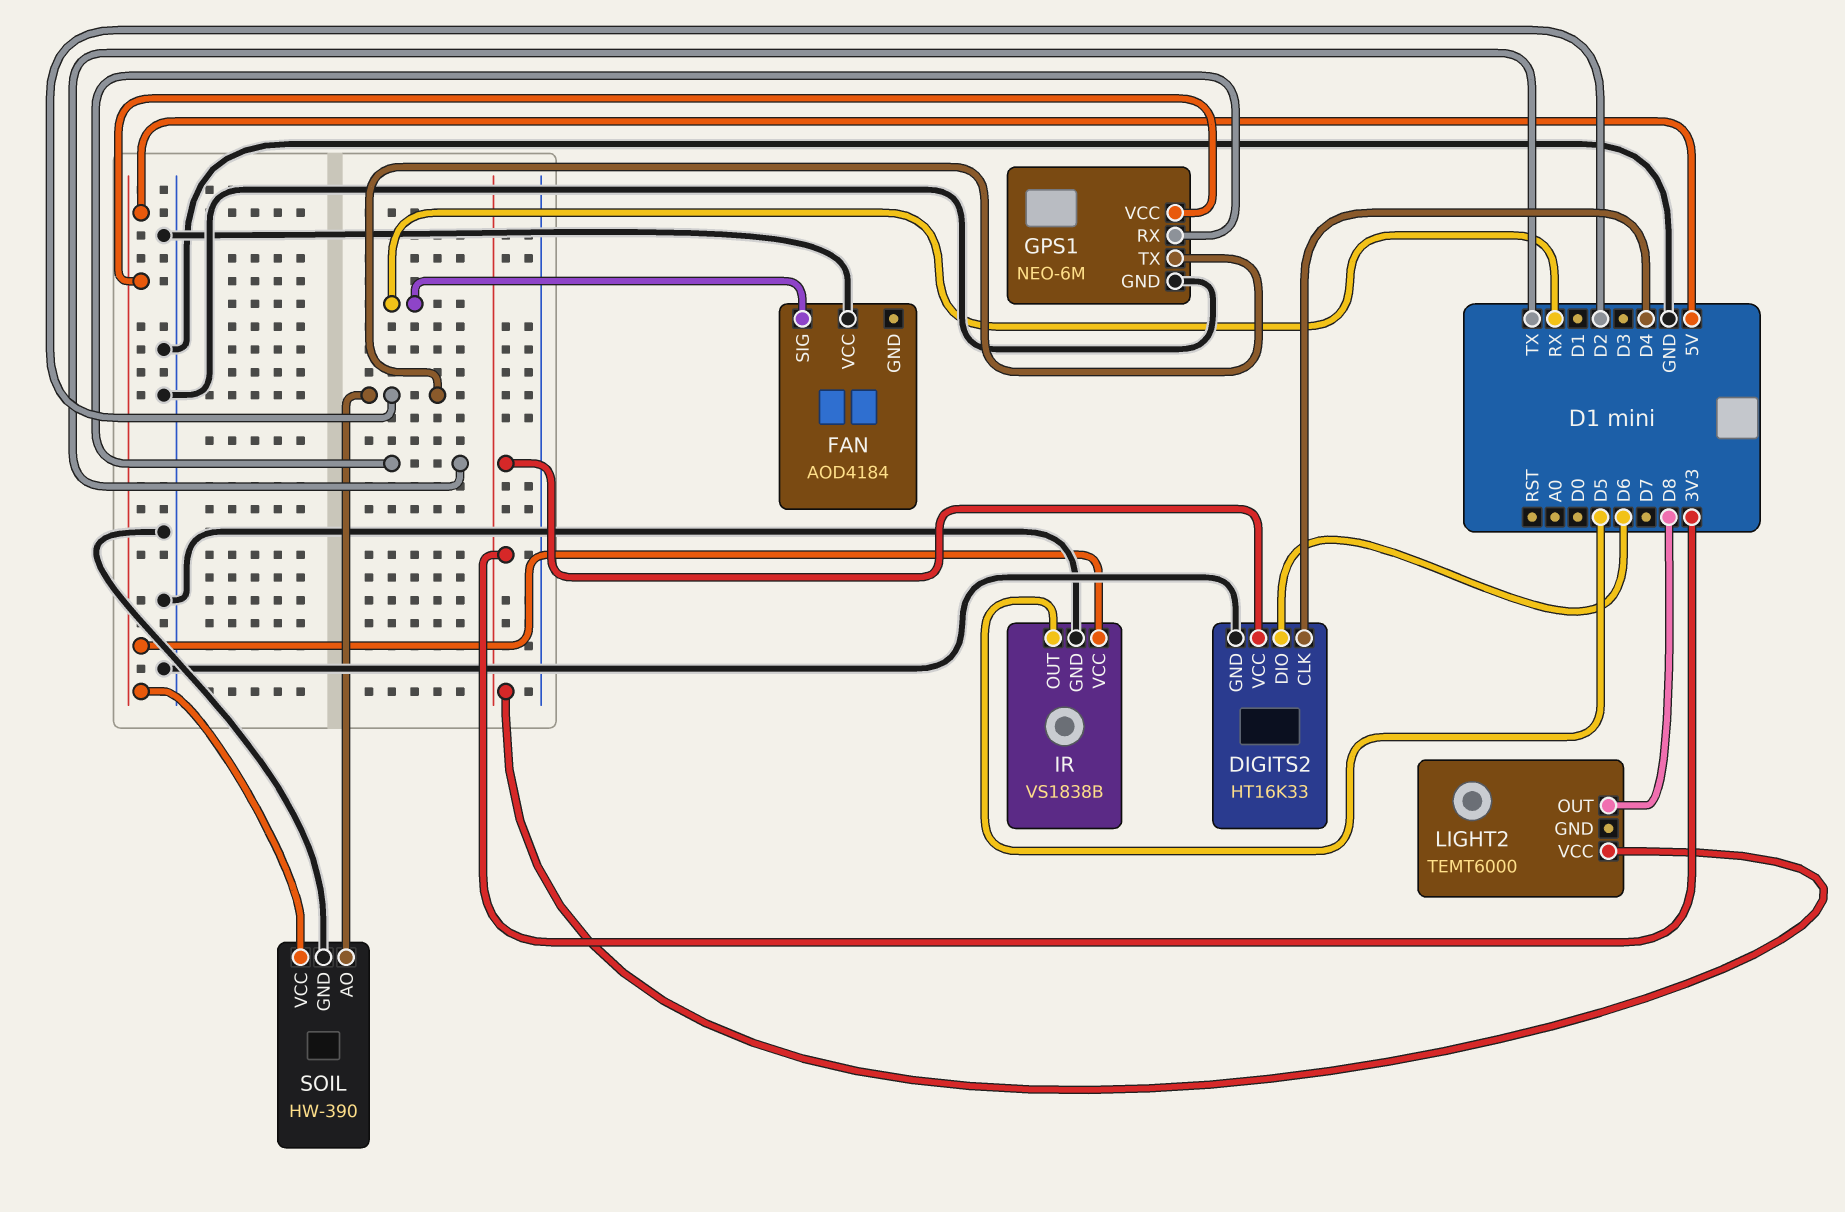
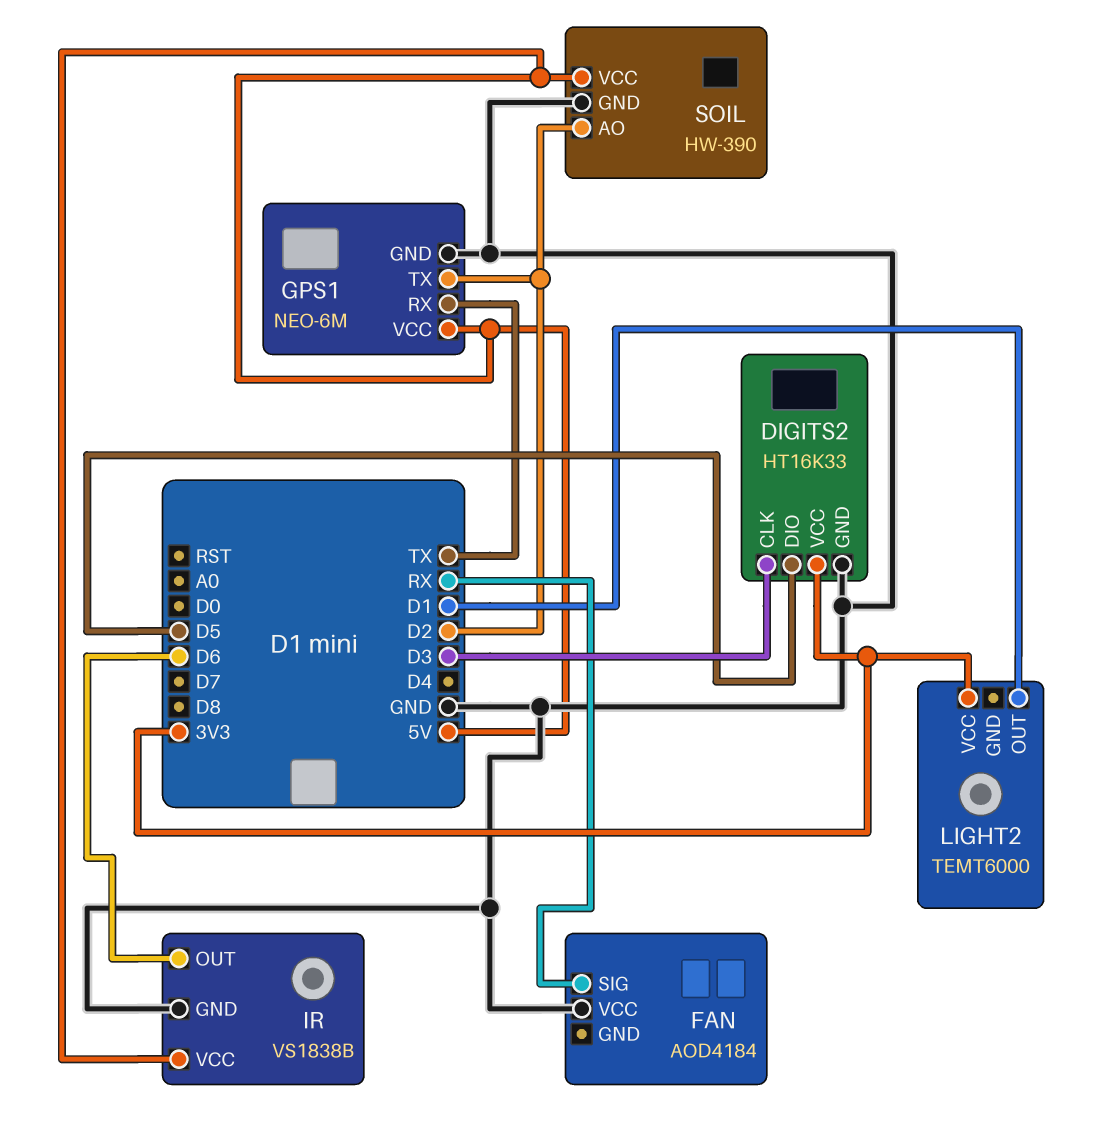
DIGITS2 pin CLK: D4 -> D3
DIGITS2 pin DIO: D6 -> D5
IR pin OUT: D5 -> D6
LIGHT2 pin OUT: D8 -> D1

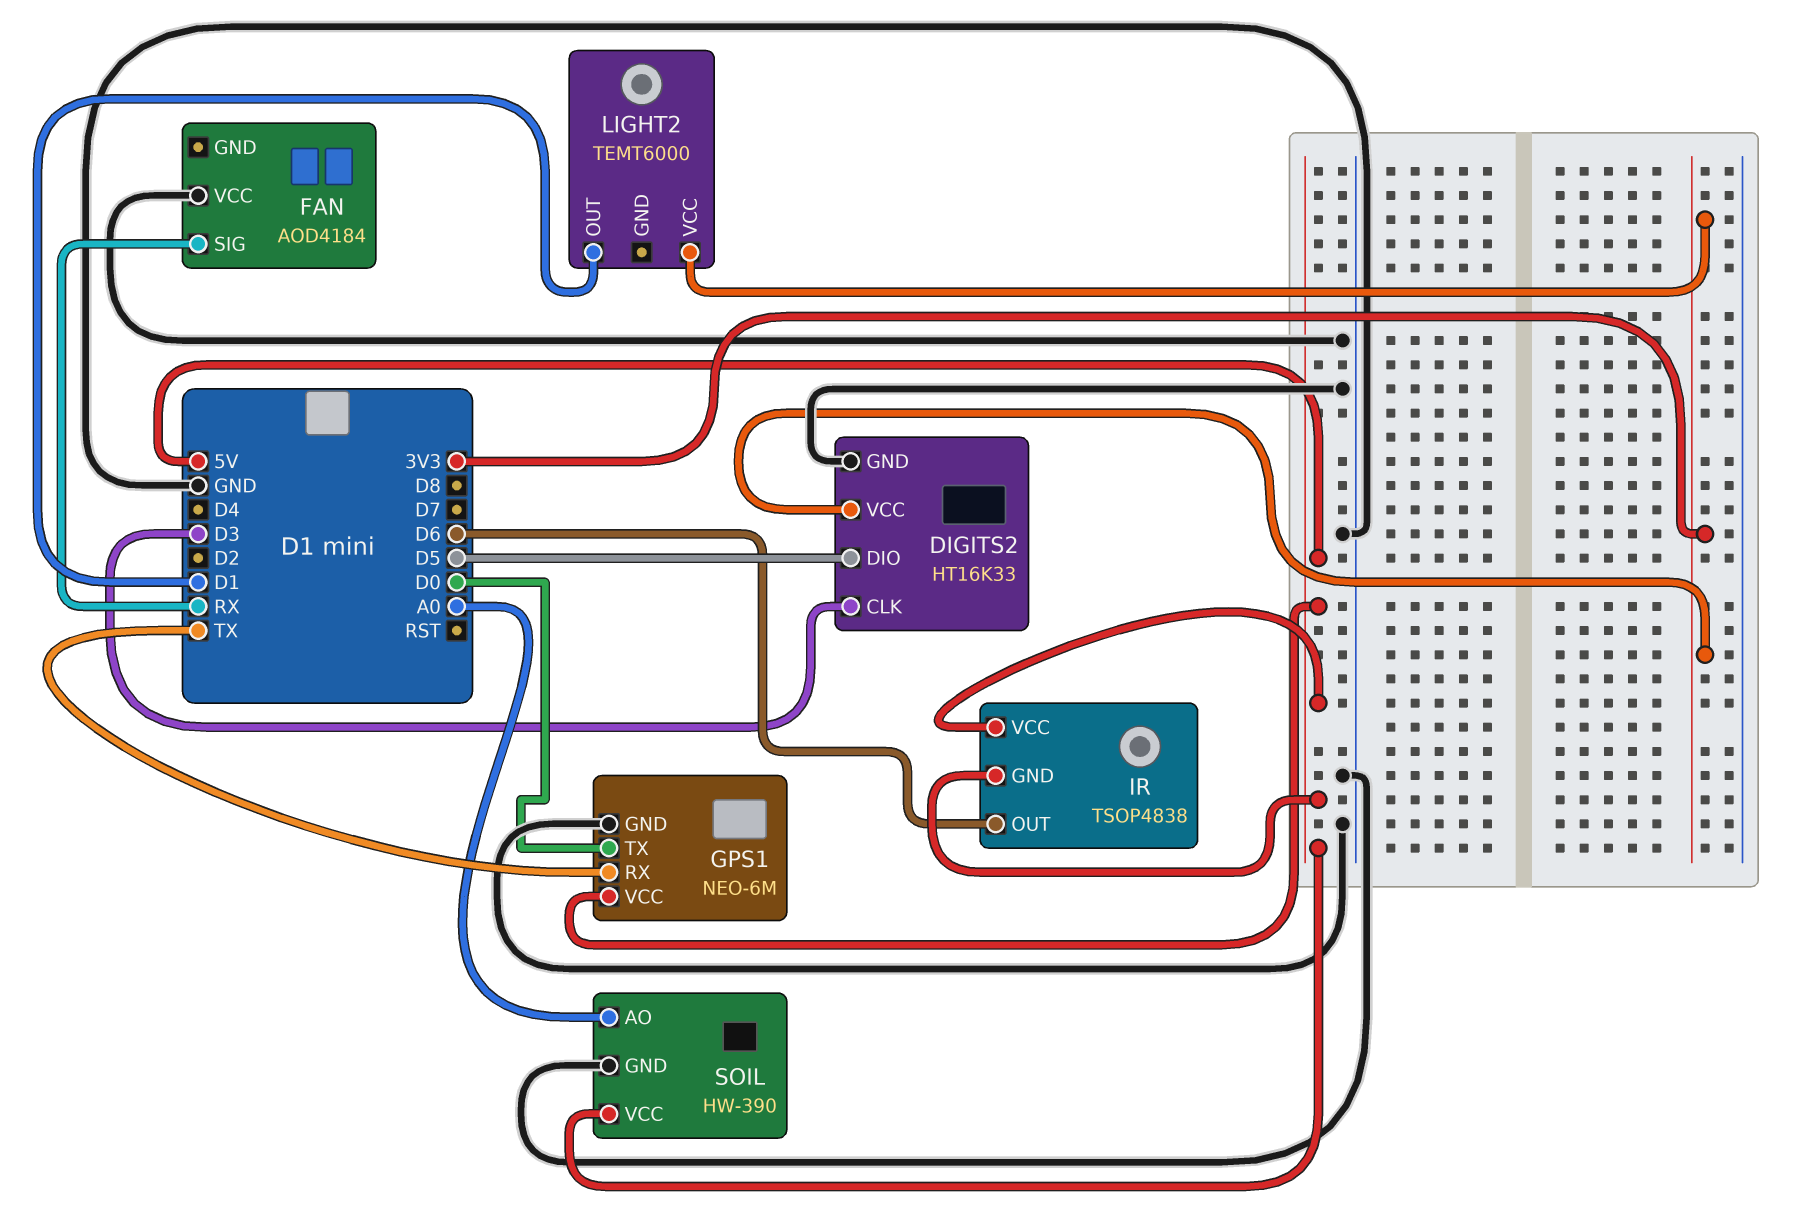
GPS1 pin TX: D2 -> D0
IR: VS1838B -> TSOP4838
IR pin GND: GND -> 5V
SOIL pin AO: D2 -> A0

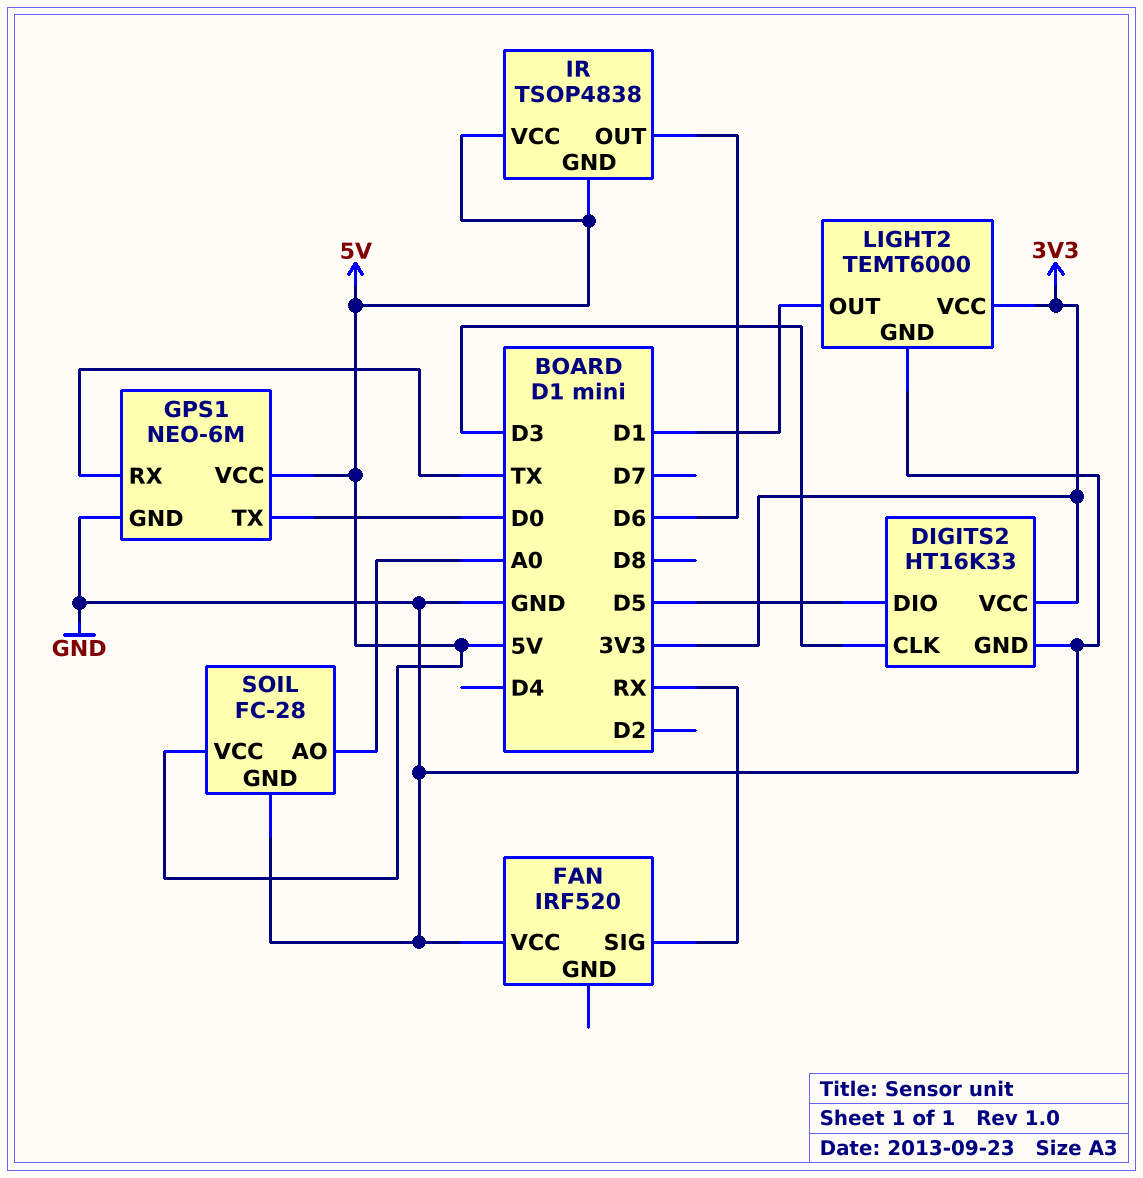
FAN: AOD4184 -> IRF520
LIGHT2 pin GND: none -> GND
SOIL: HW-390 -> FC-28

